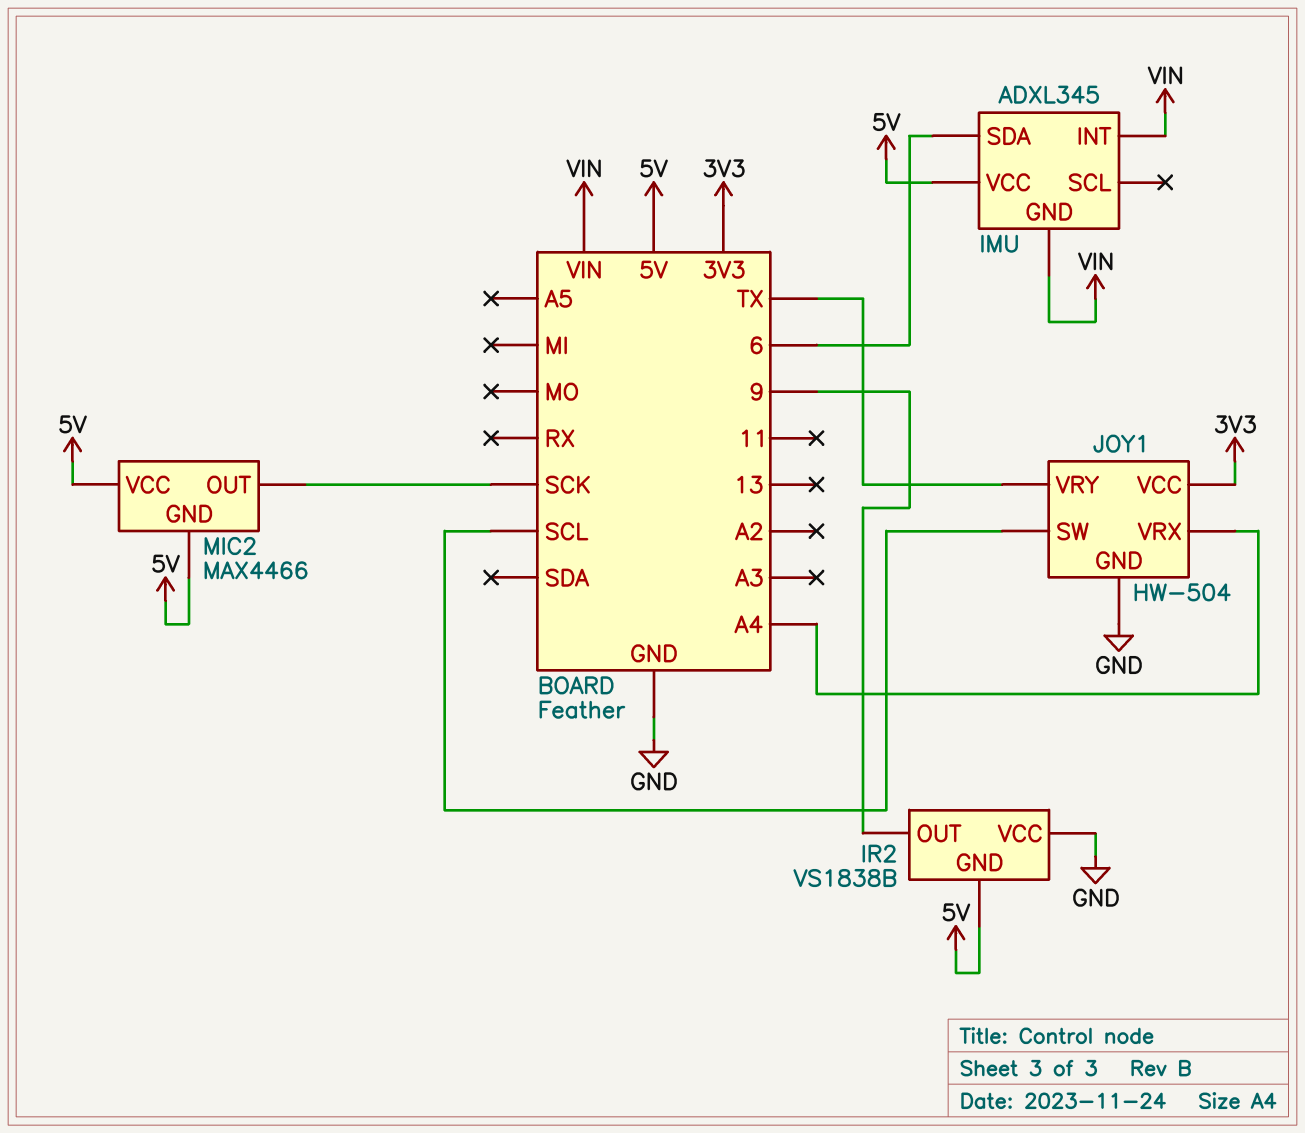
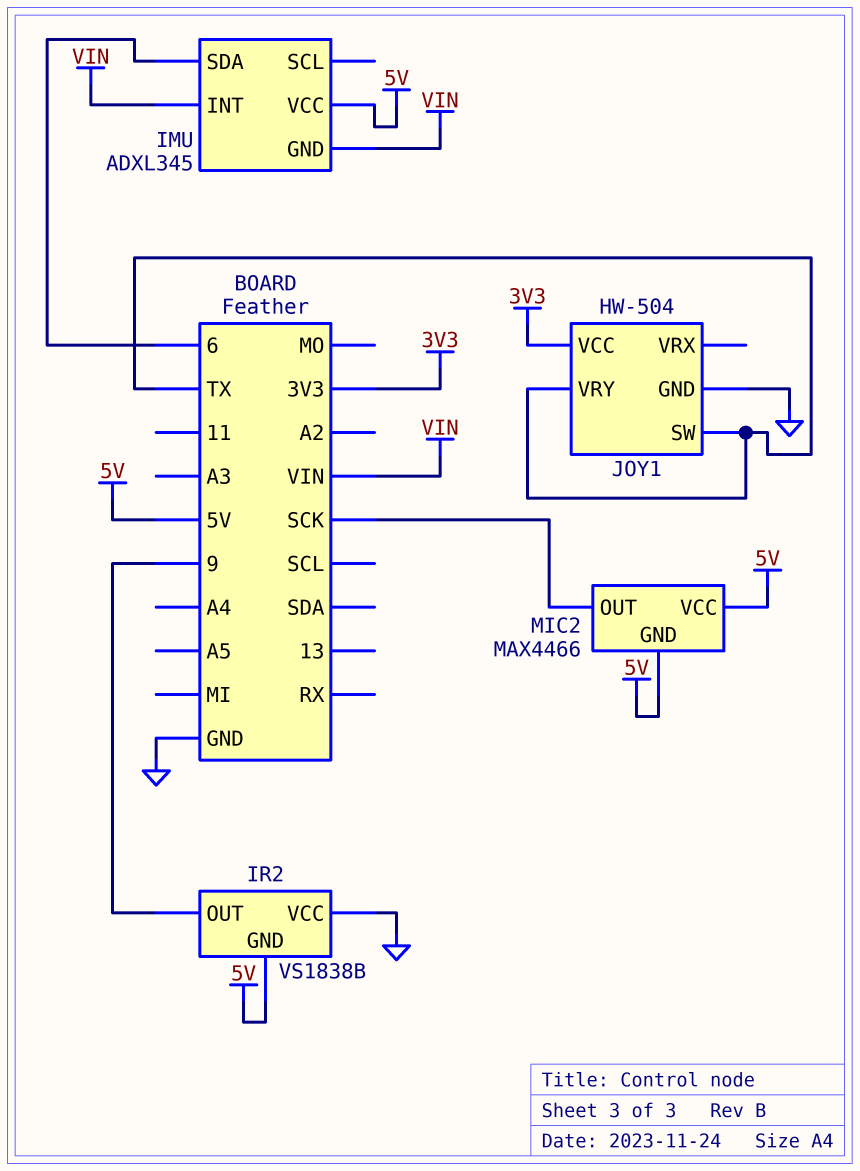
JOY1 pin SW: SCL -> TX
JOY1 pin VRX: A4 -> none

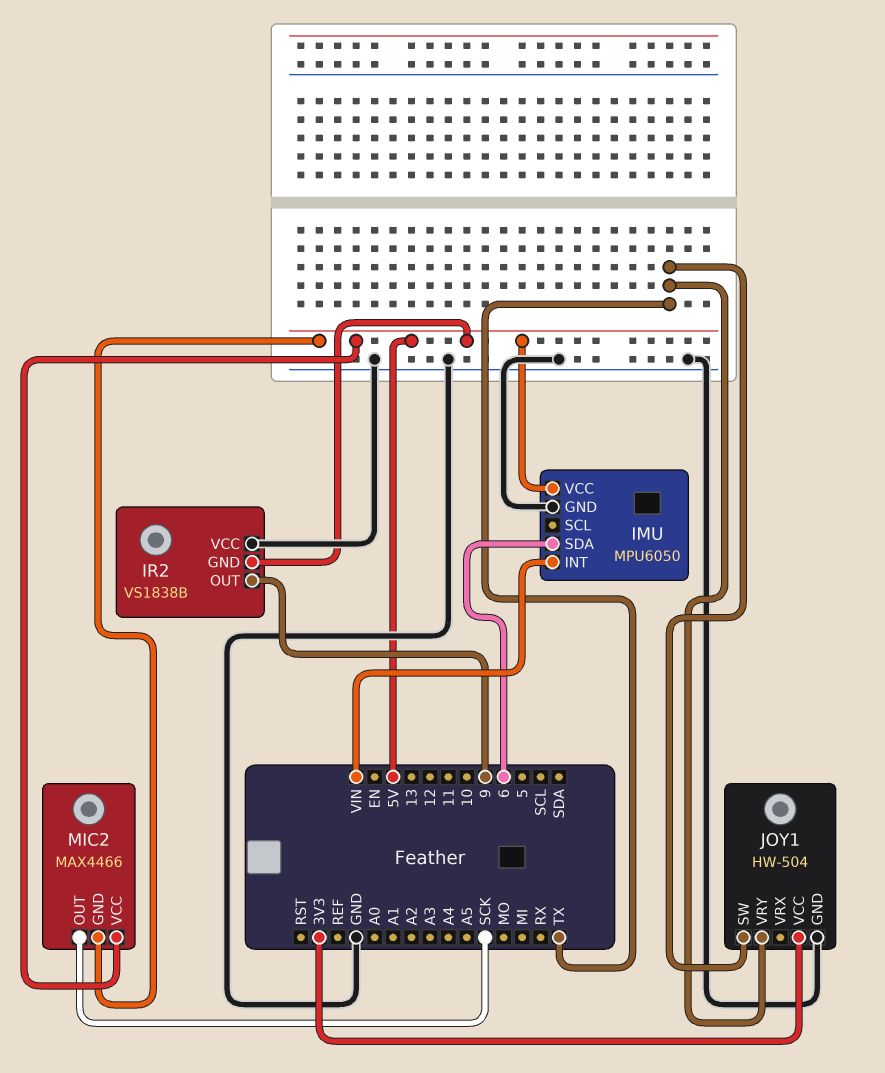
IMU: ADXL345 -> MPU6050
IMU pin GND: VIN -> GND

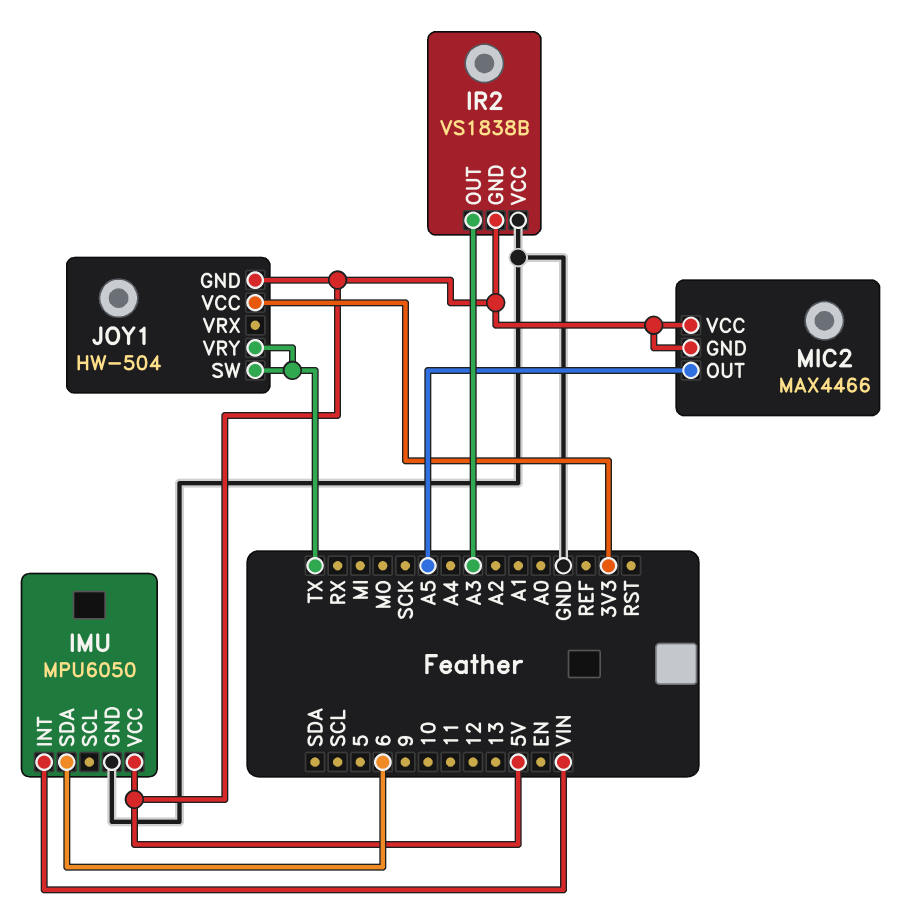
IR2 pin OUT: 9 -> A3
JOY1 pin GND: GND -> 5V
MIC2 pin OUT: SCK -> A5

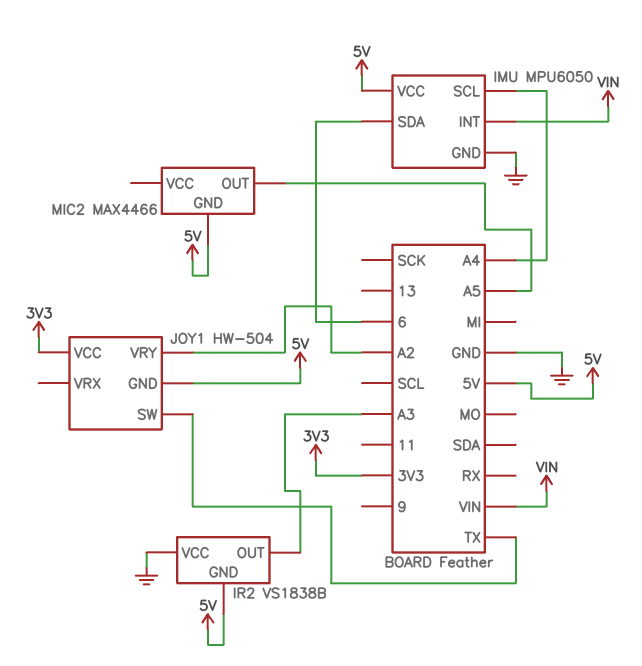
IMU pin SCL: none -> A4
JOY1 pin VRY: TX -> A2
MIC2 pin VCC: 5V -> none

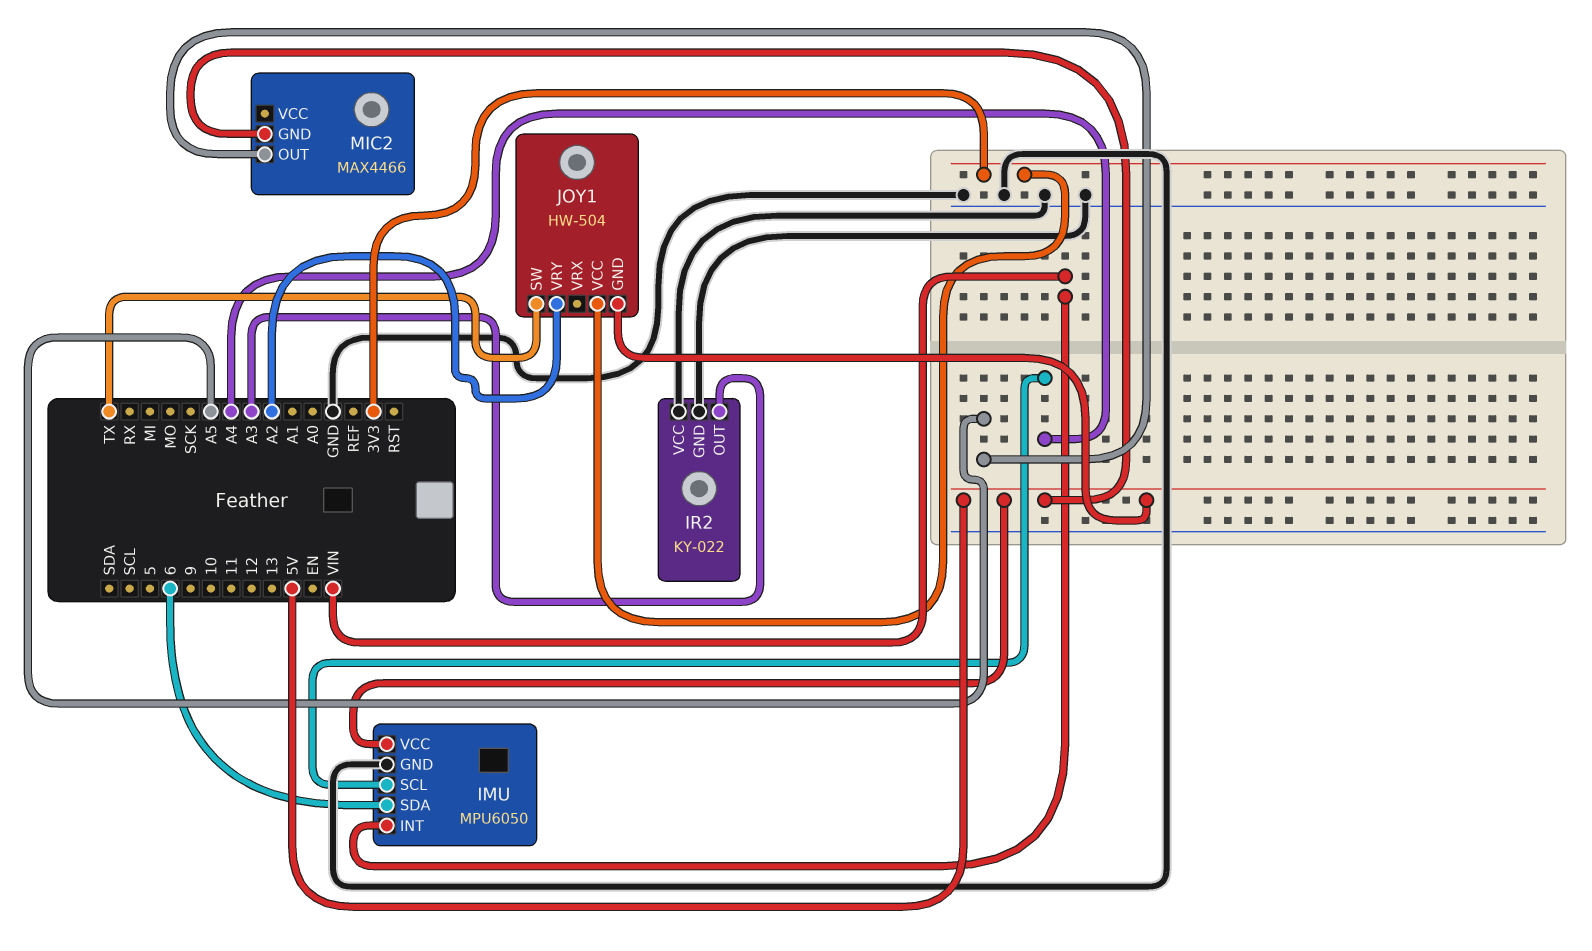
IR2: VS1838B -> KY-022
IR2 pin GND: 5V -> GND

